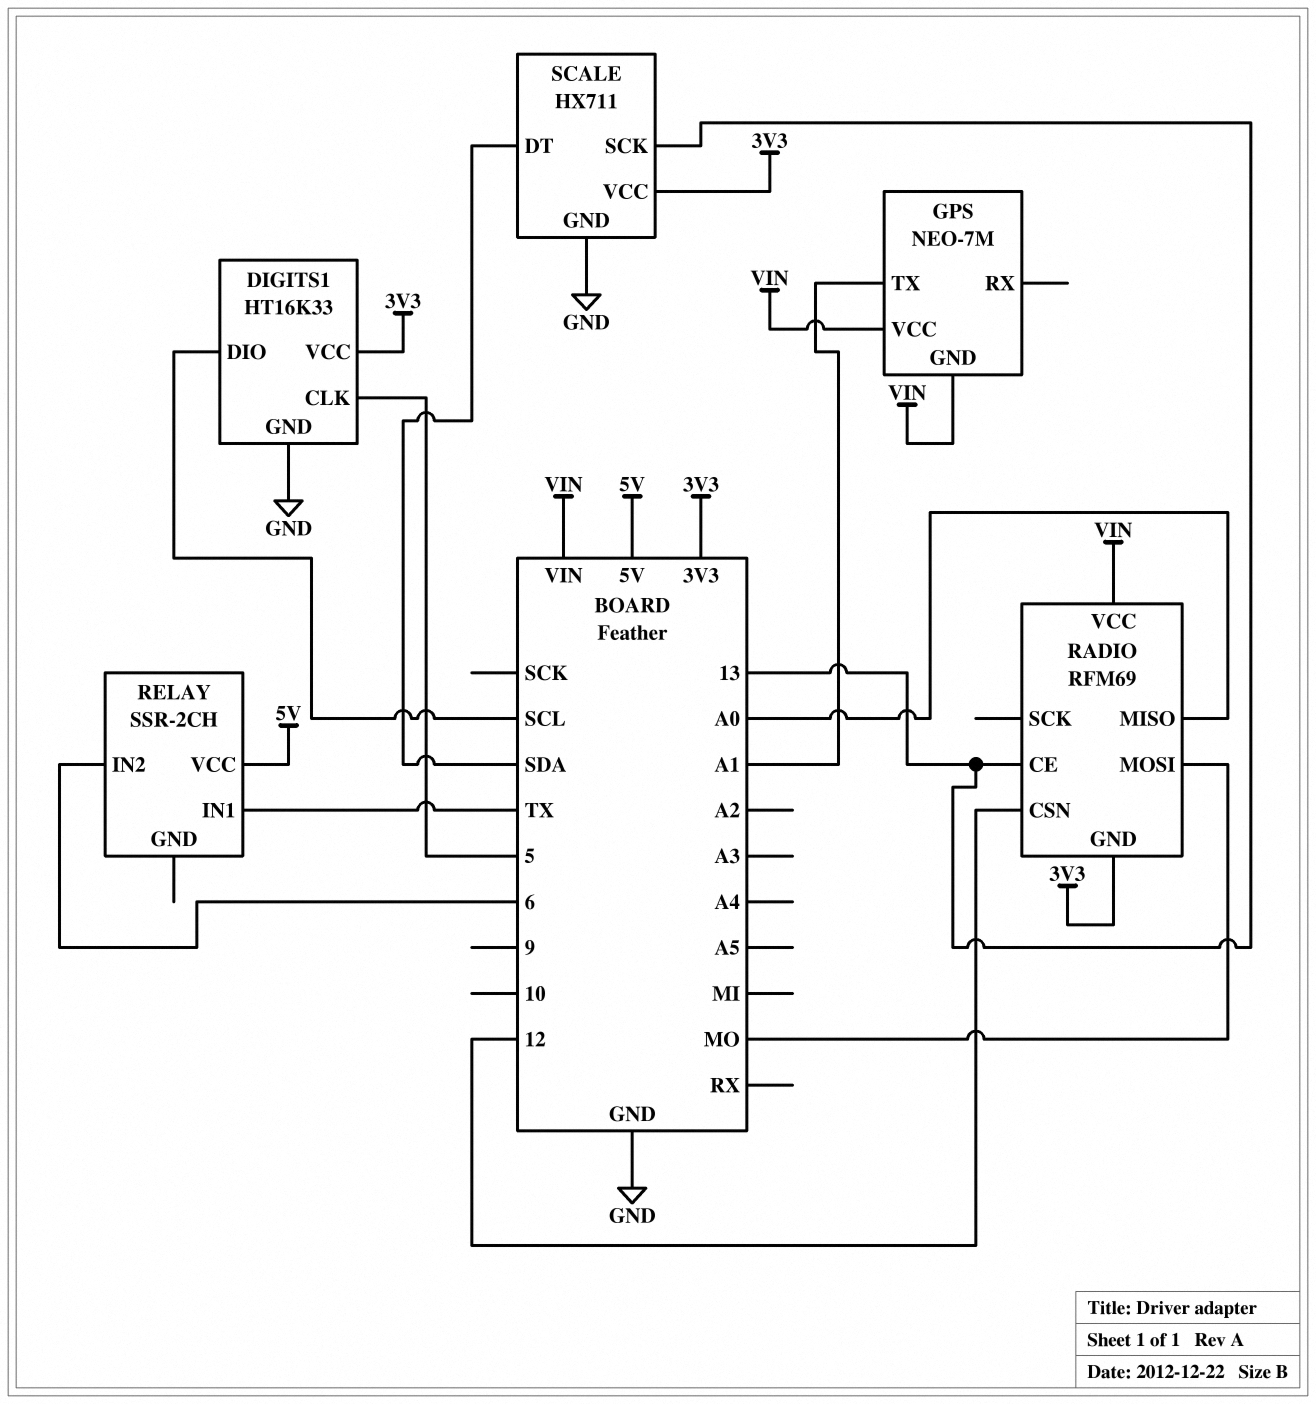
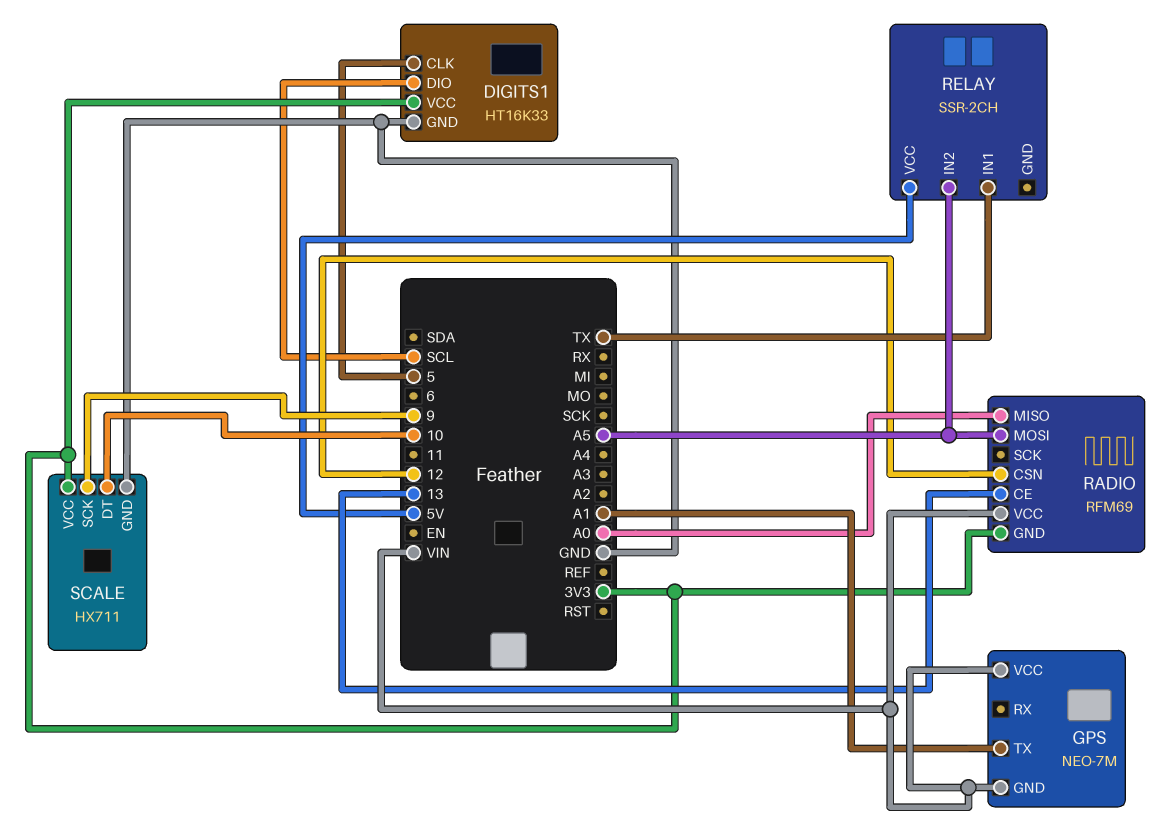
RADIO pin MOSI: MO -> A5
RELAY pin IN2: 6 -> A5
SCALE pin DT: SDA -> 10
SCALE pin SCK: 13 -> 9

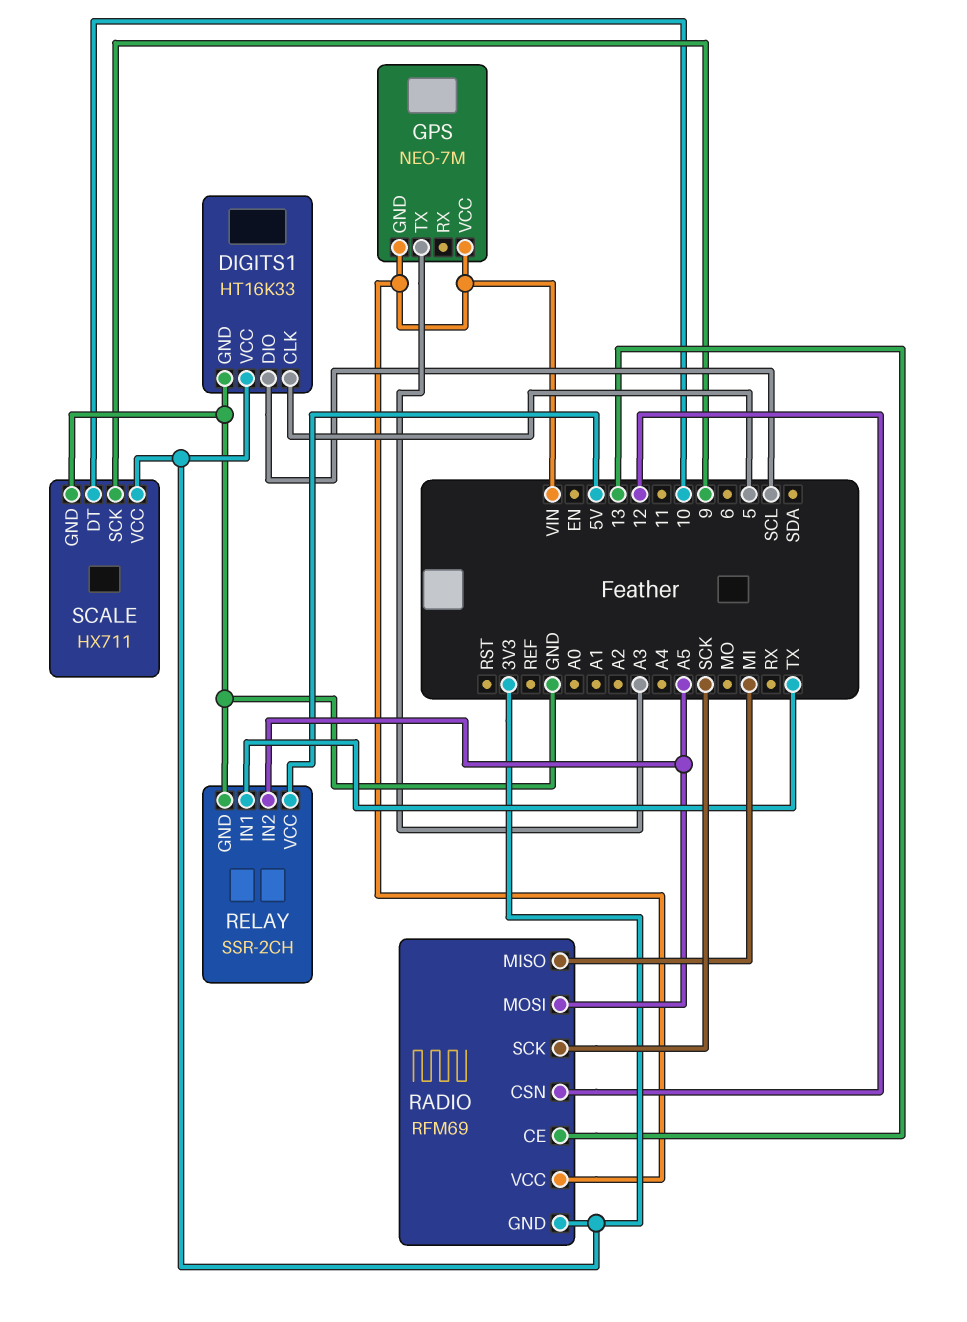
GPS pin TX: A1 -> A3
RADIO pin MISO: A0 -> MI
RADIO pin SCK: none -> SCK
RELAY pin GND: none -> GND

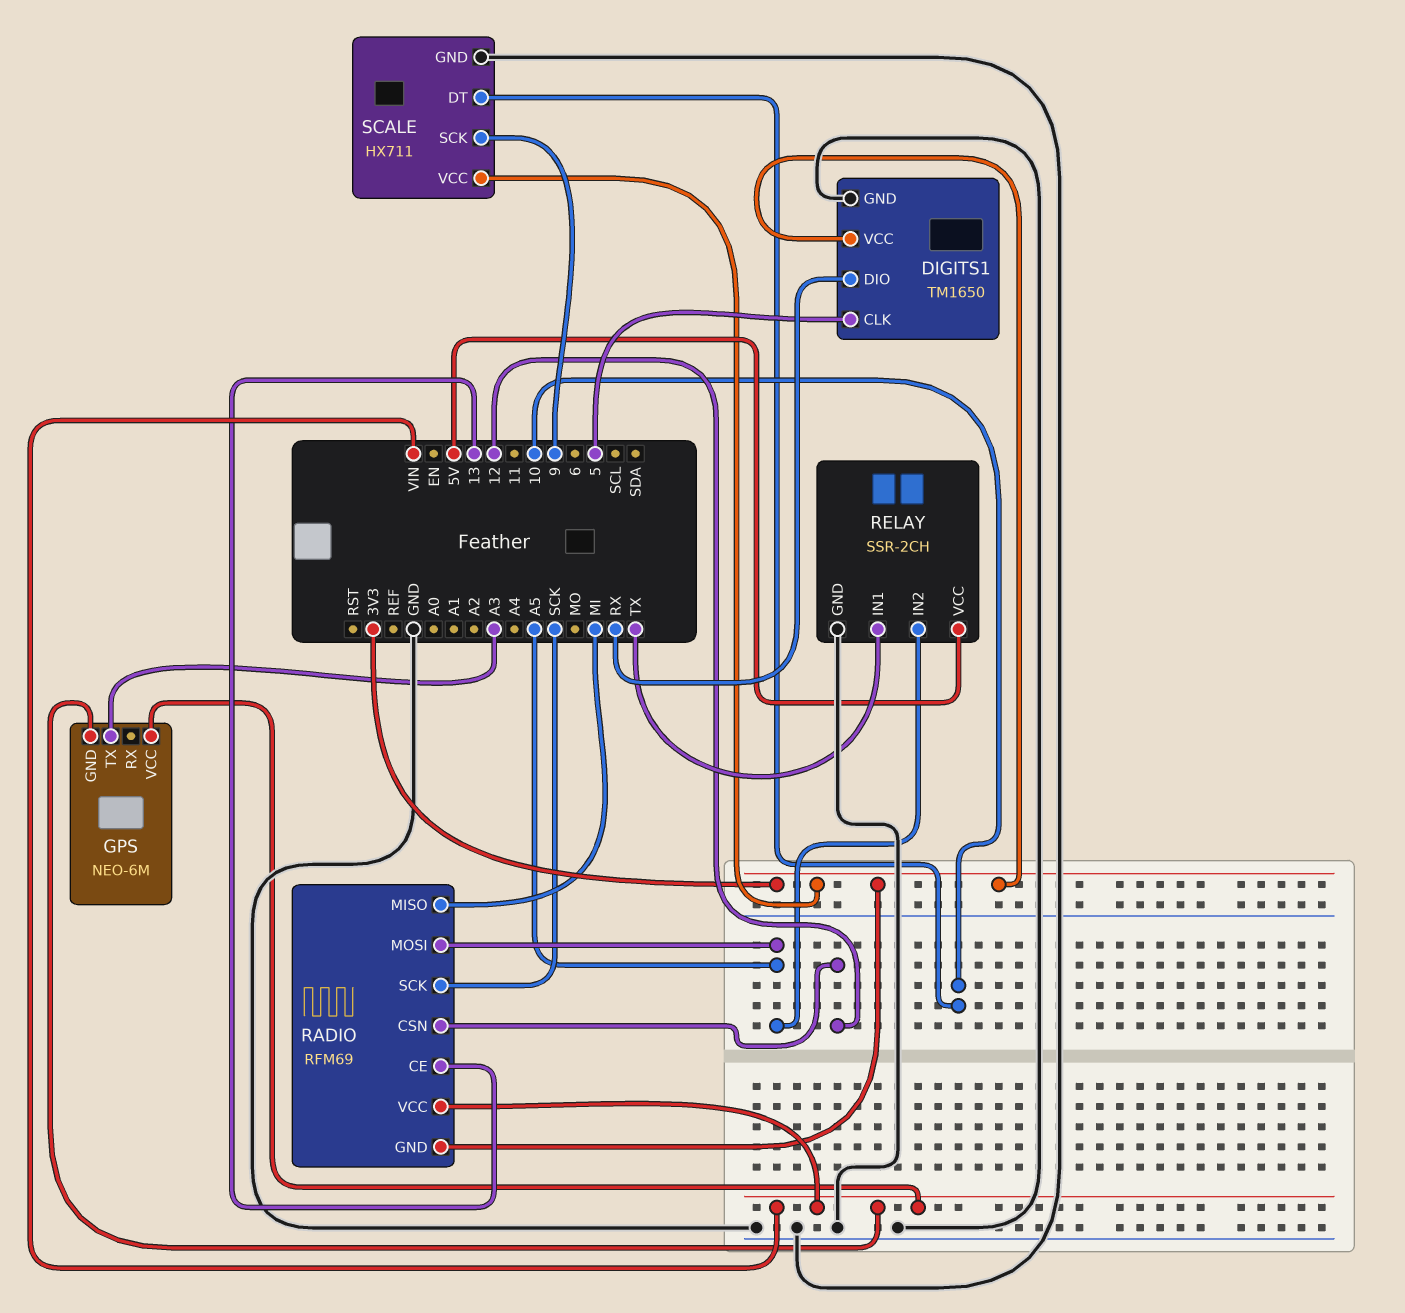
DIGITS1: HT16K33 -> TM1650
DIGITS1 pin DIO: SCL -> RX
GPS: NEO-7M -> NEO-6M

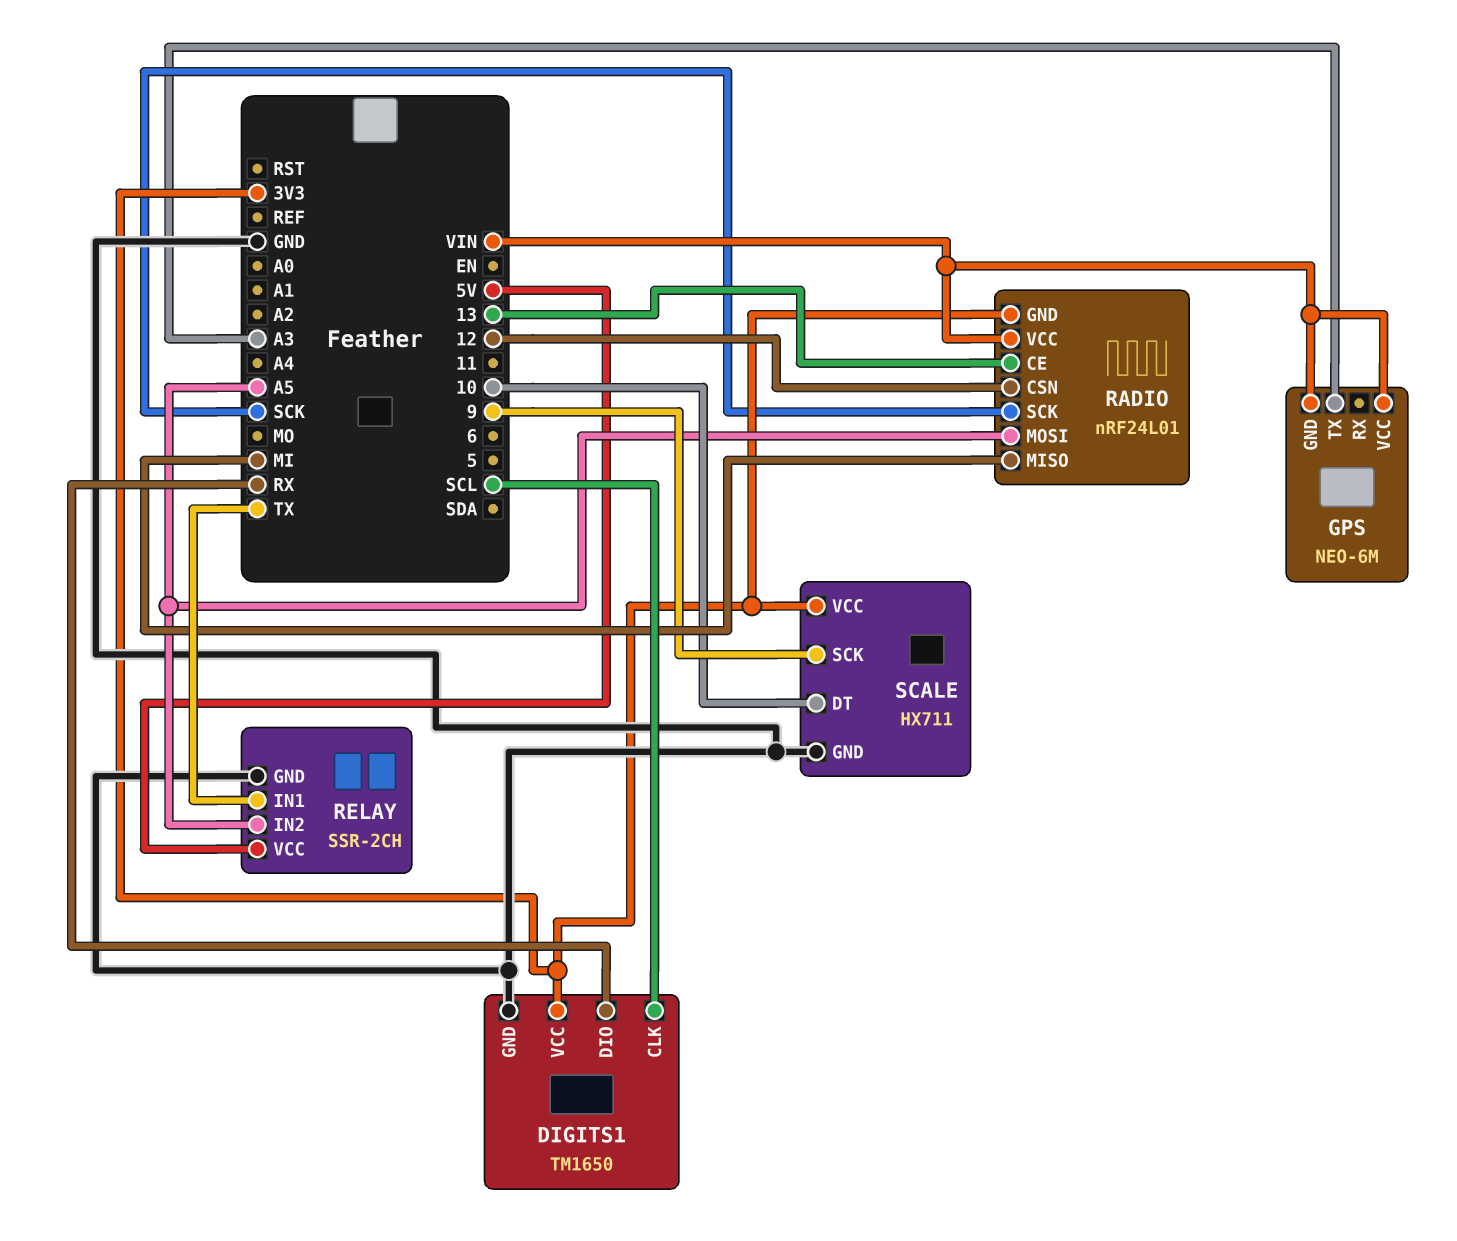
DIGITS1 pin CLK: 5 -> SCL
RADIO: RFM69 -> nRF24L01

